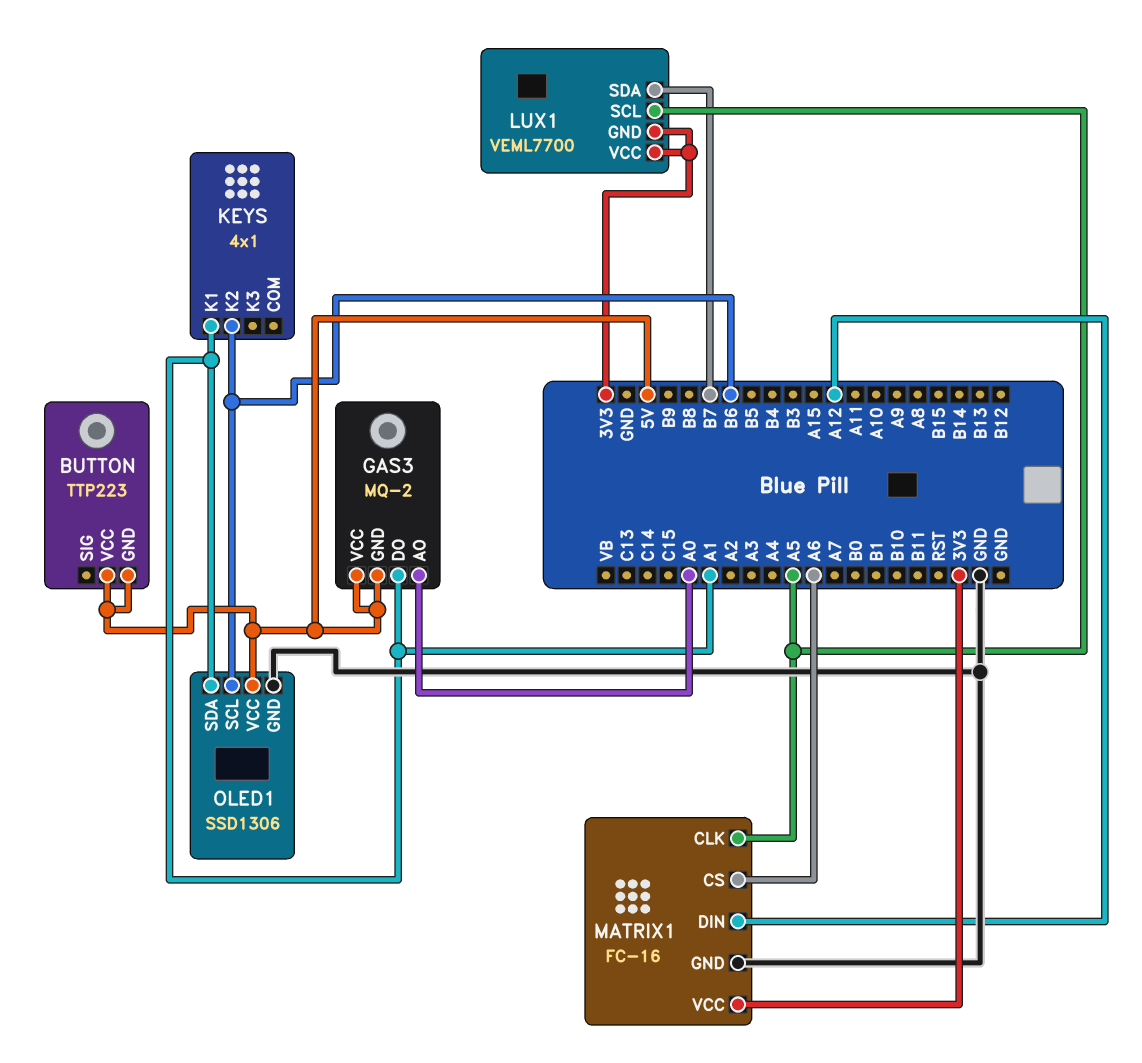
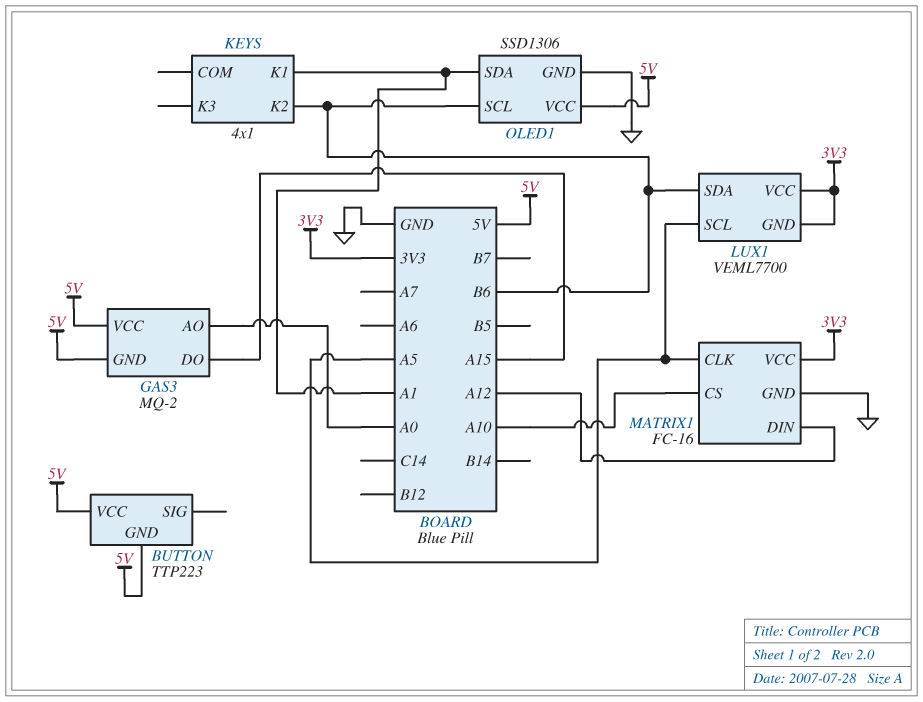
GAS3 pin DO: A1 -> A15
LUX1 pin SDA: B7 -> B6
MATRIX1 pin CS: A6 -> A10

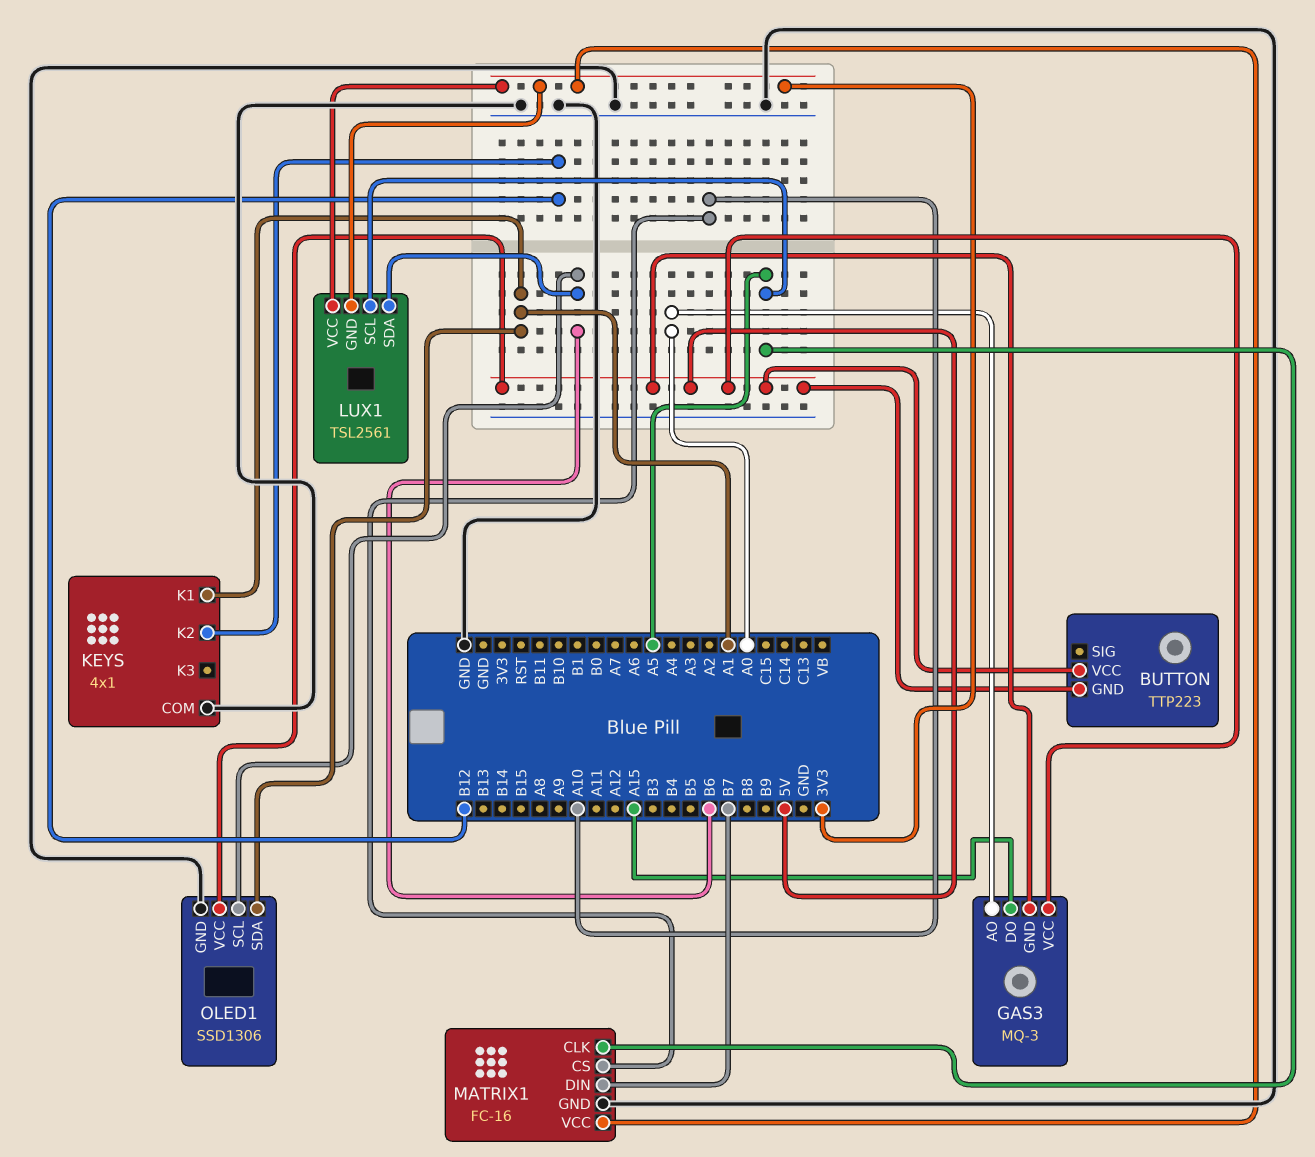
GAS3: MQ-2 -> MQ-3
KEYS pin COM: none -> GND
KEYS pin K2: B6 -> B12
LUX1: VEML7700 -> TSL2561
MATRIX1 pin DIN: A12 -> B7

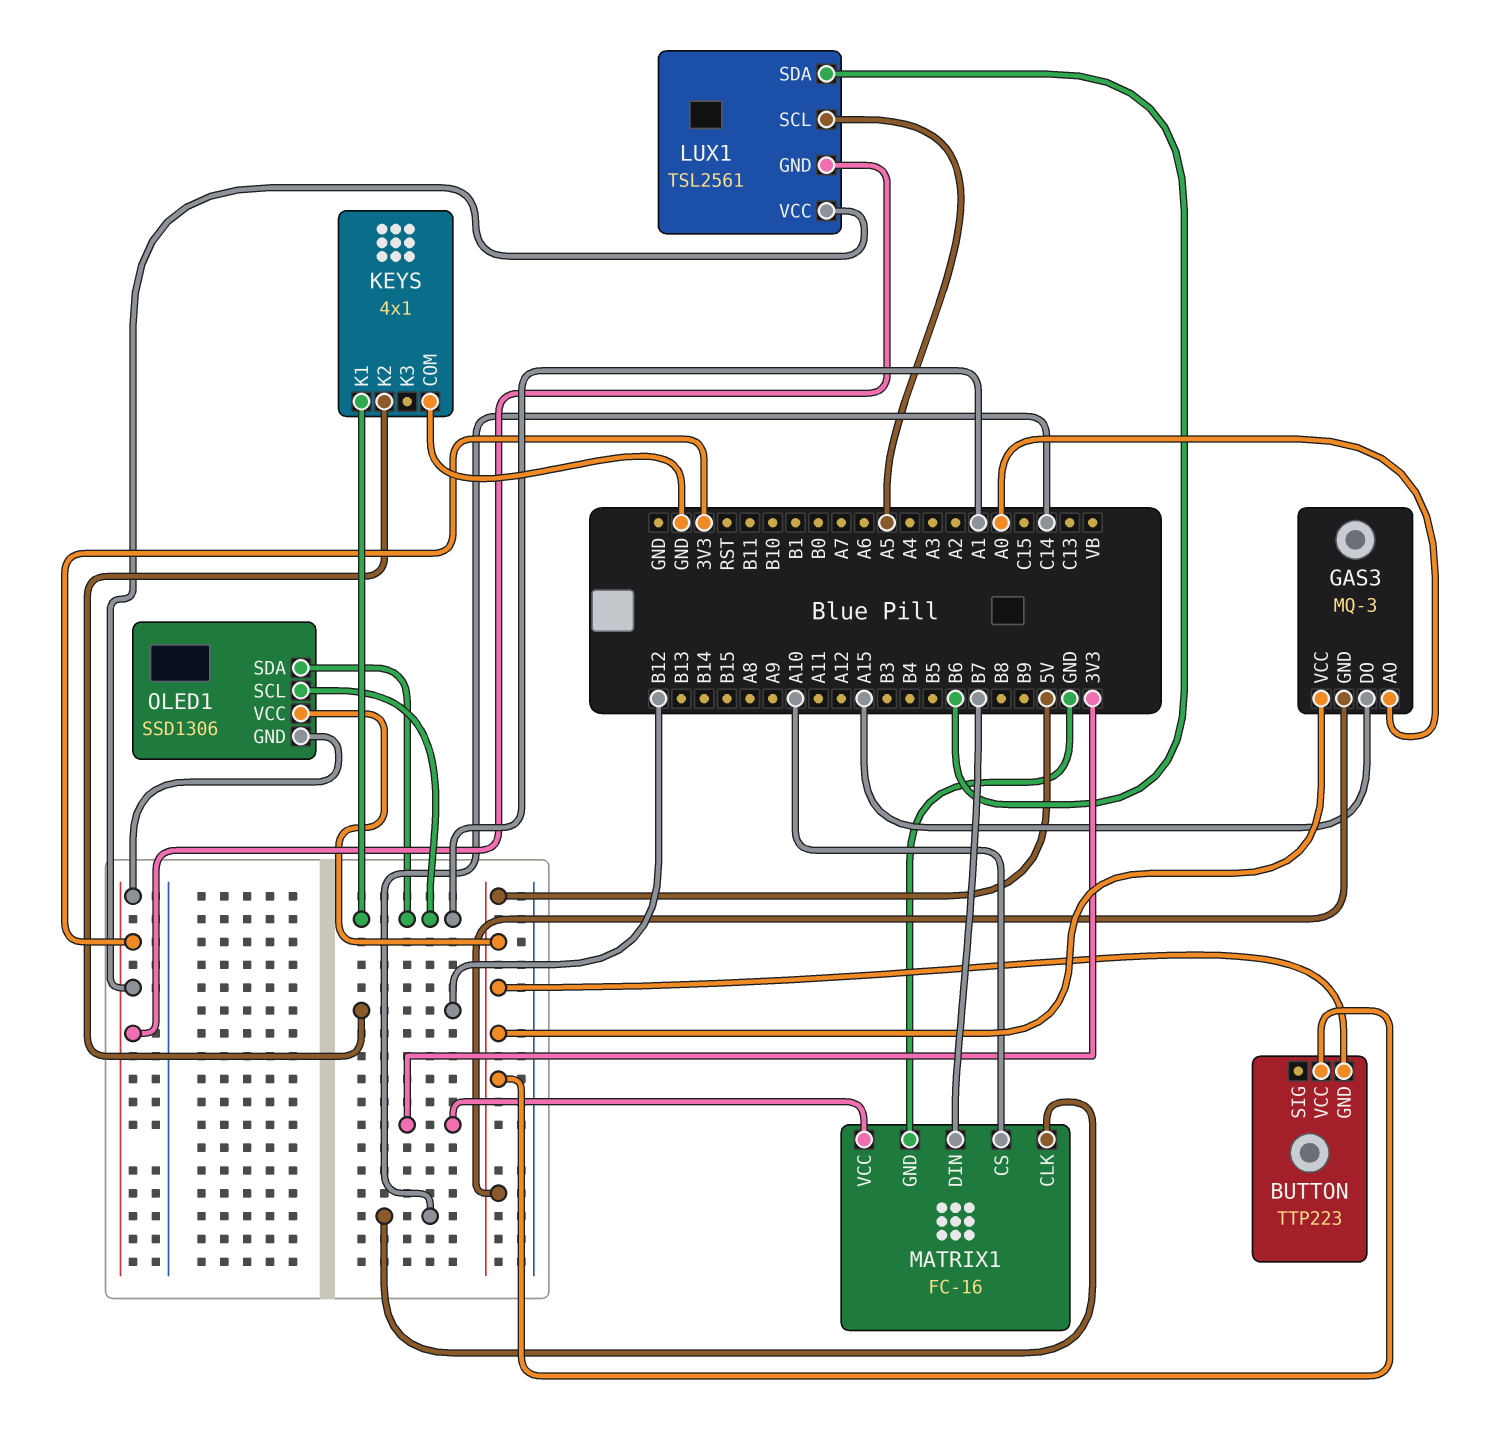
MATRIX1 pin CLK: A5 -> C14
OLED1 pin GND: GND -> 3V3
OLED1 pin SCL: B6 -> A1

